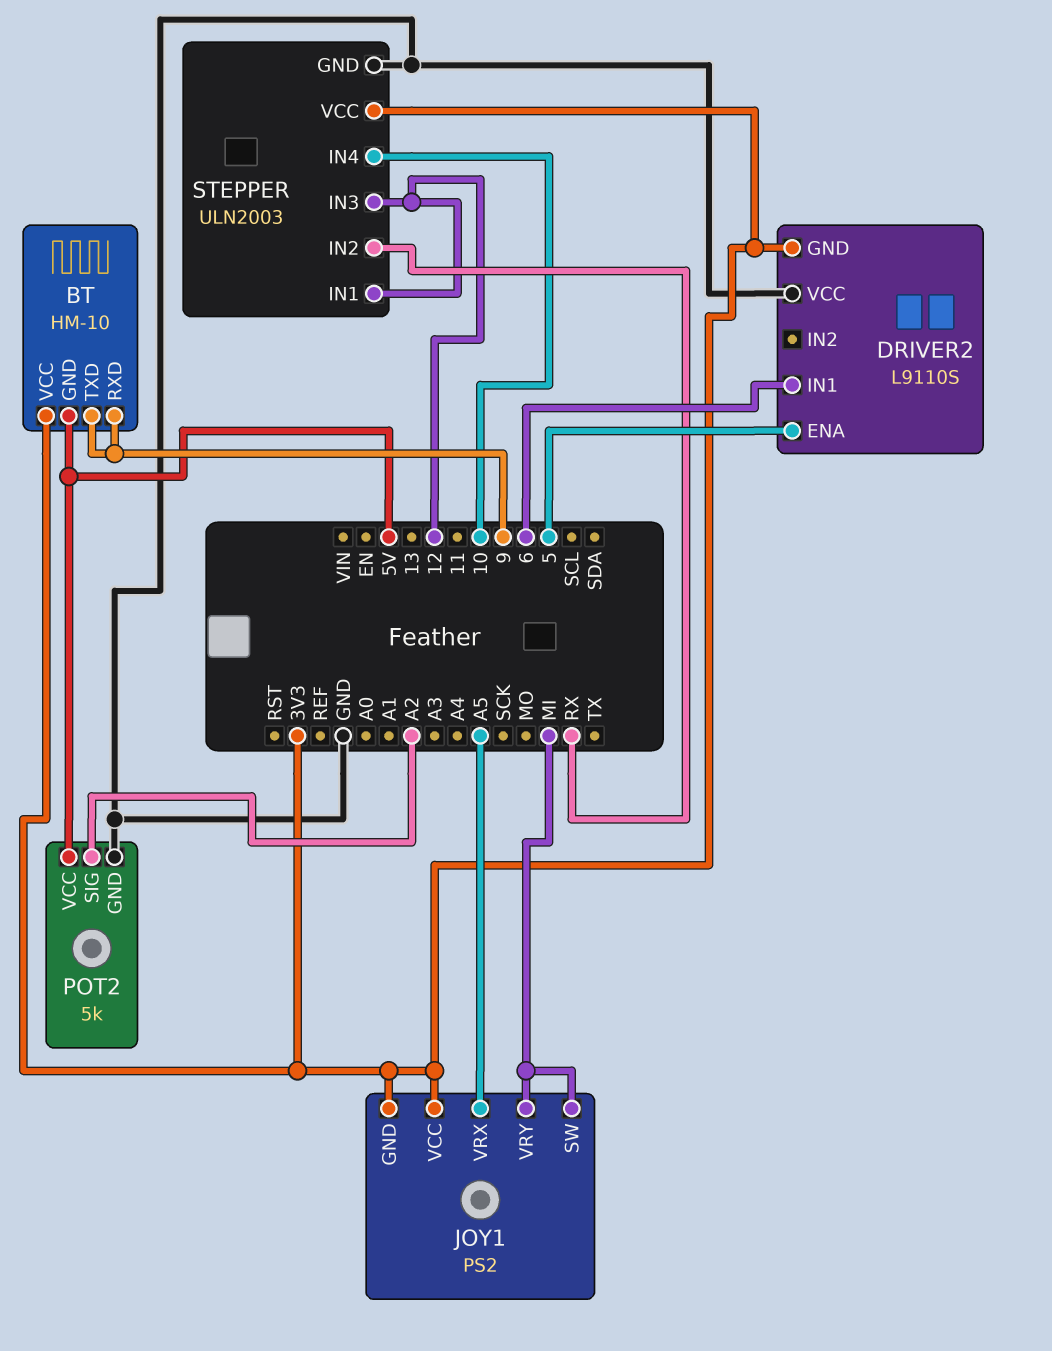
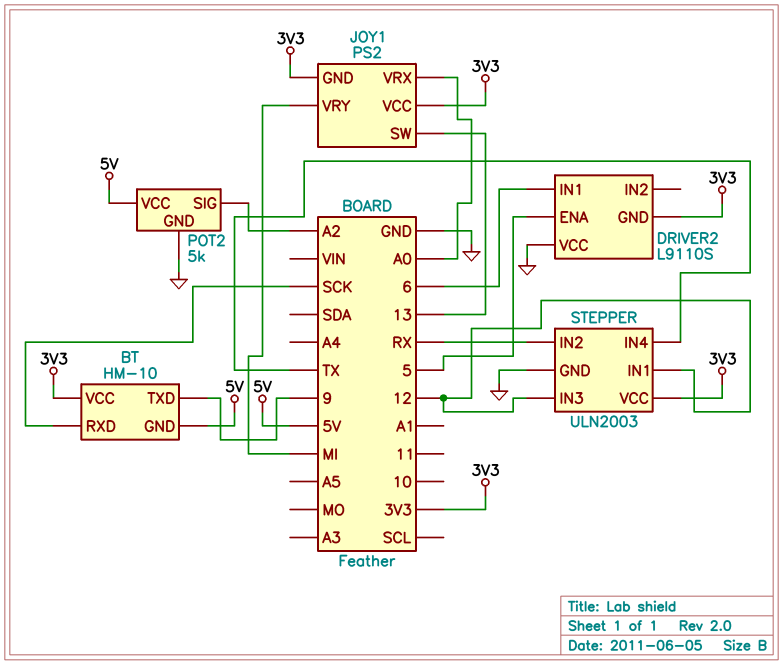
BT pin RXD: 9 -> SCK
JOY1 pin SW: MI -> 13
JOY1 pin VRX: A5 -> A0
STEPPER pin IN4: 10 -> TX

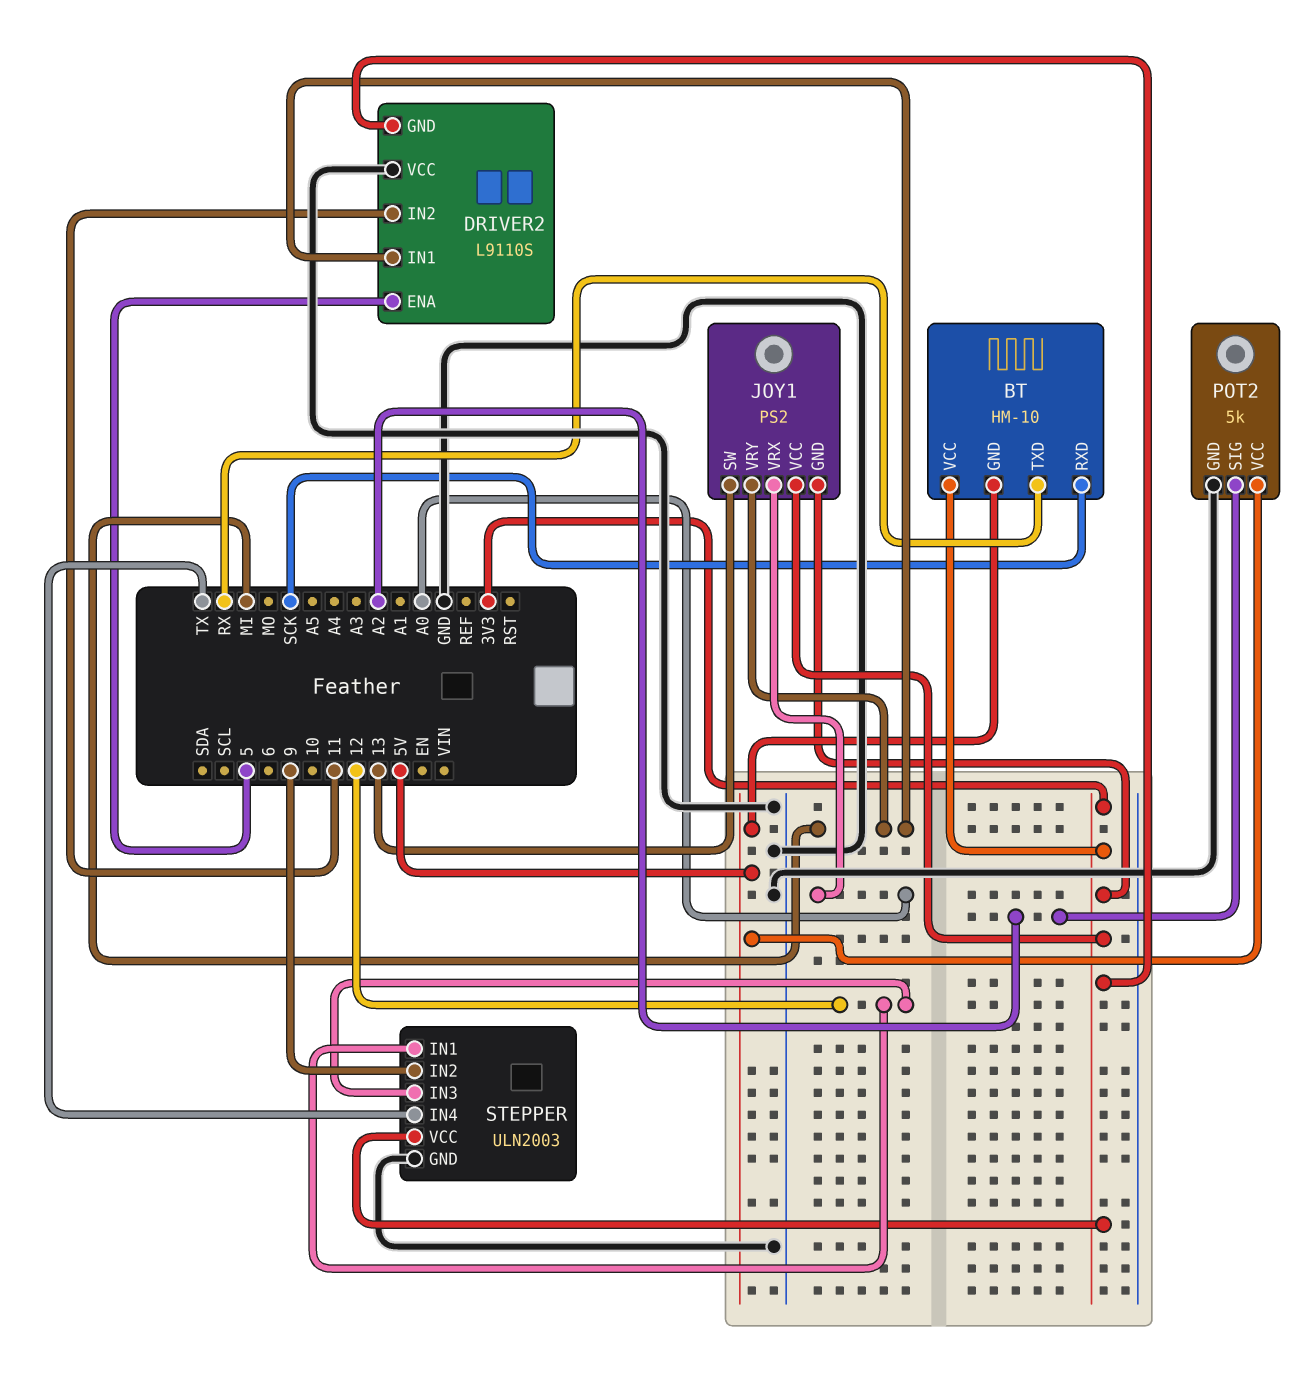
BT pin TXD: 9 -> RX
DRIVER2 pin IN1: 6 -> MI
DRIVER2 pin IN2: none -> 11
STEPPER pin IN2: RX -> 9

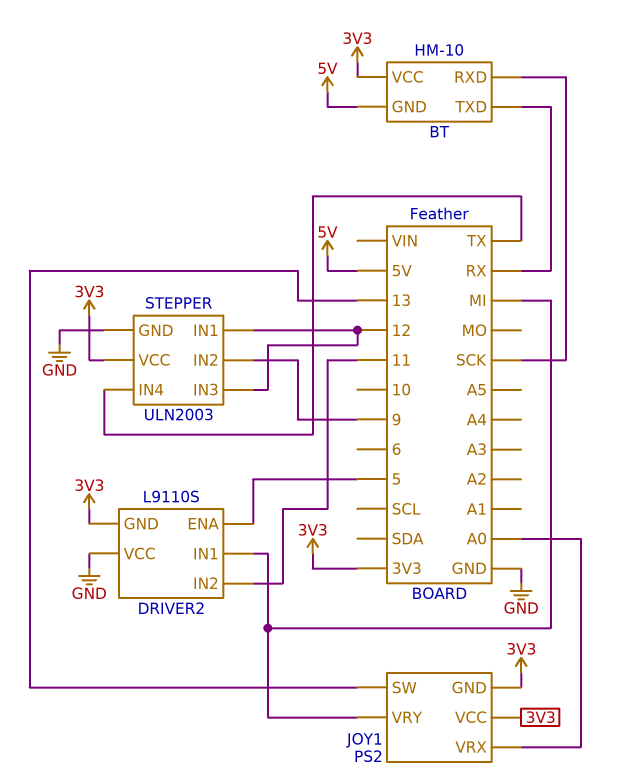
POT2: 5k -> none
POT2 pin GND: GND -> none
POT2 pin SIG: A2 -> none
POT2 pin VCC: 5V -> none

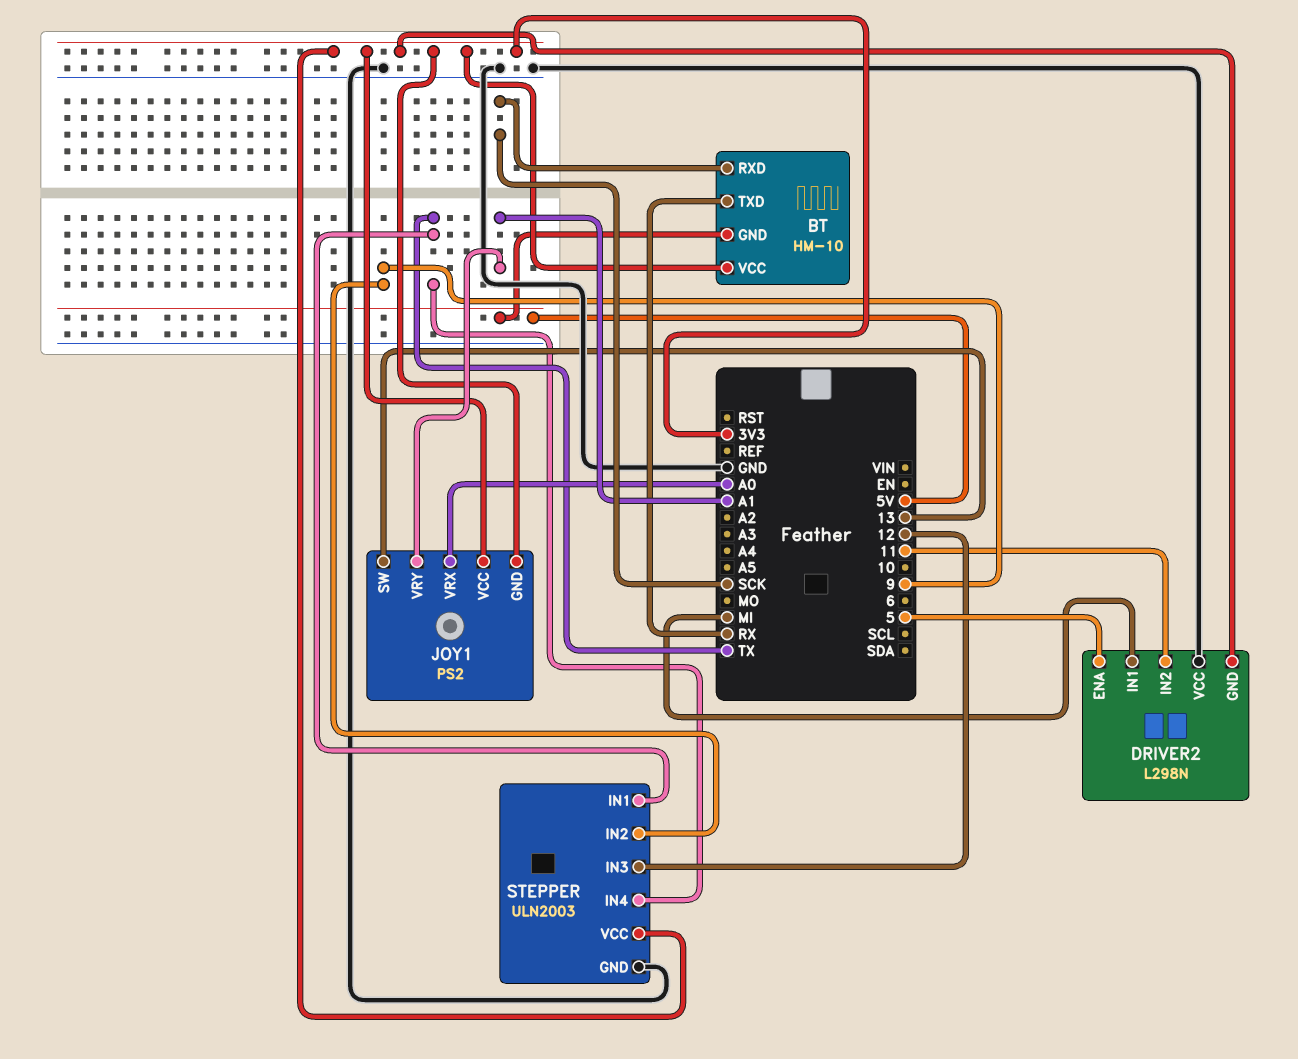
DRIVER2: L9110S -> L298N
JOY1 pin VRY: MI -> A1
STEPPER pin IN1: 12 -> TX

